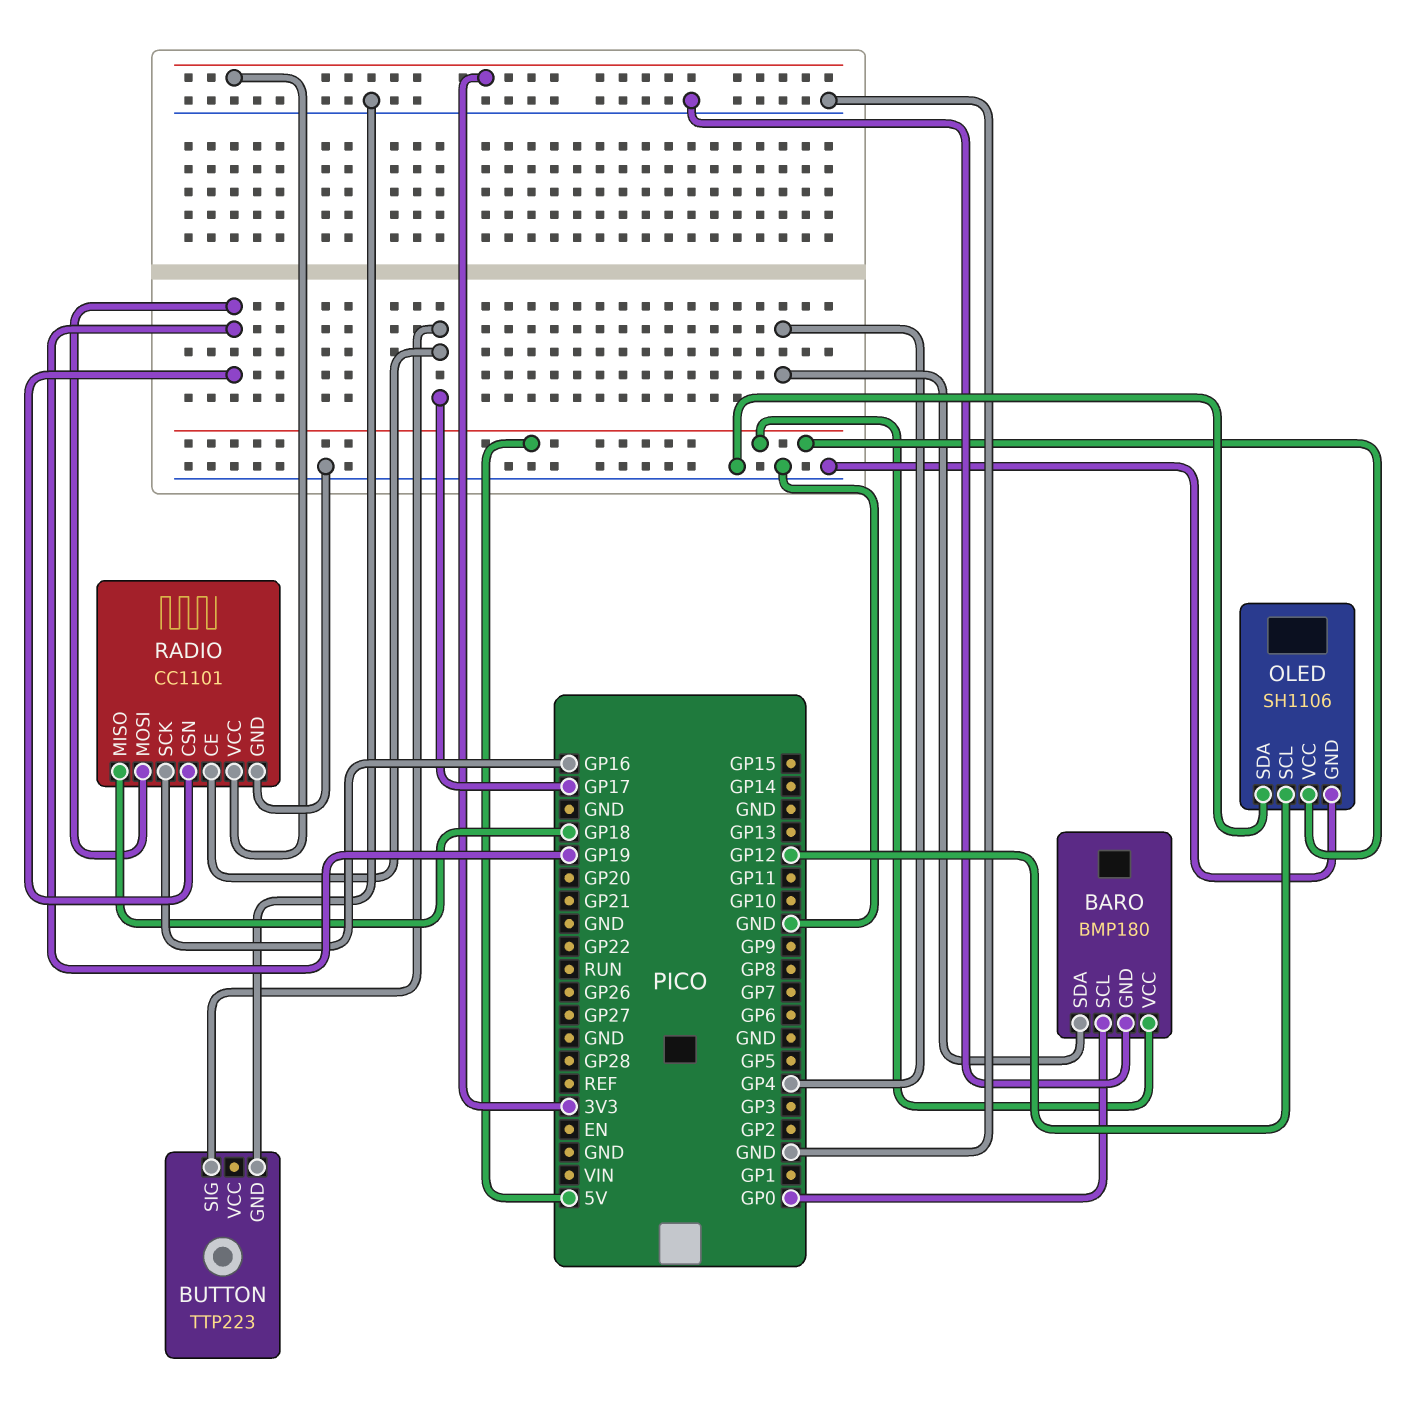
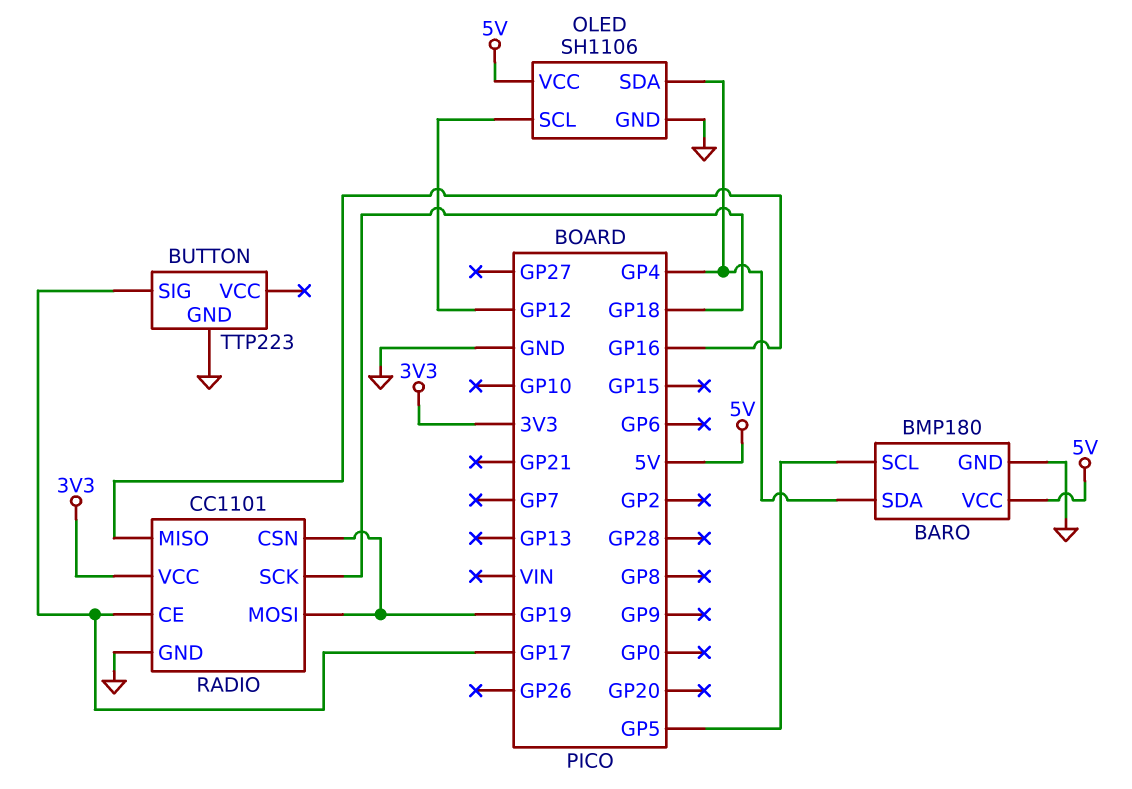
BARO pin SCL: GP0 -> GP5
OLED pin SDA: GND -> GP4
RADIO pin MISO: GP18 -> GP16
RADIO pin SCK: GP16 -> GP18

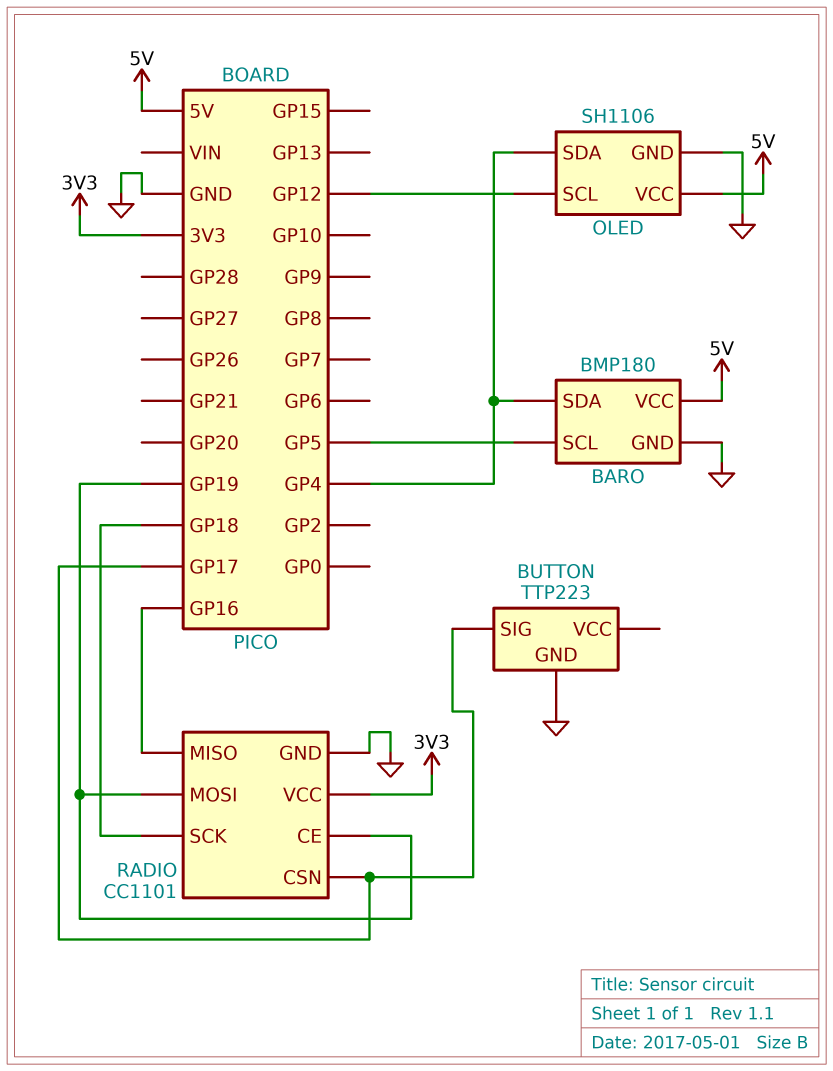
RADIO pin CE: GP17 -> GP19
RADIO pin CSN: GP19 -> GP17

